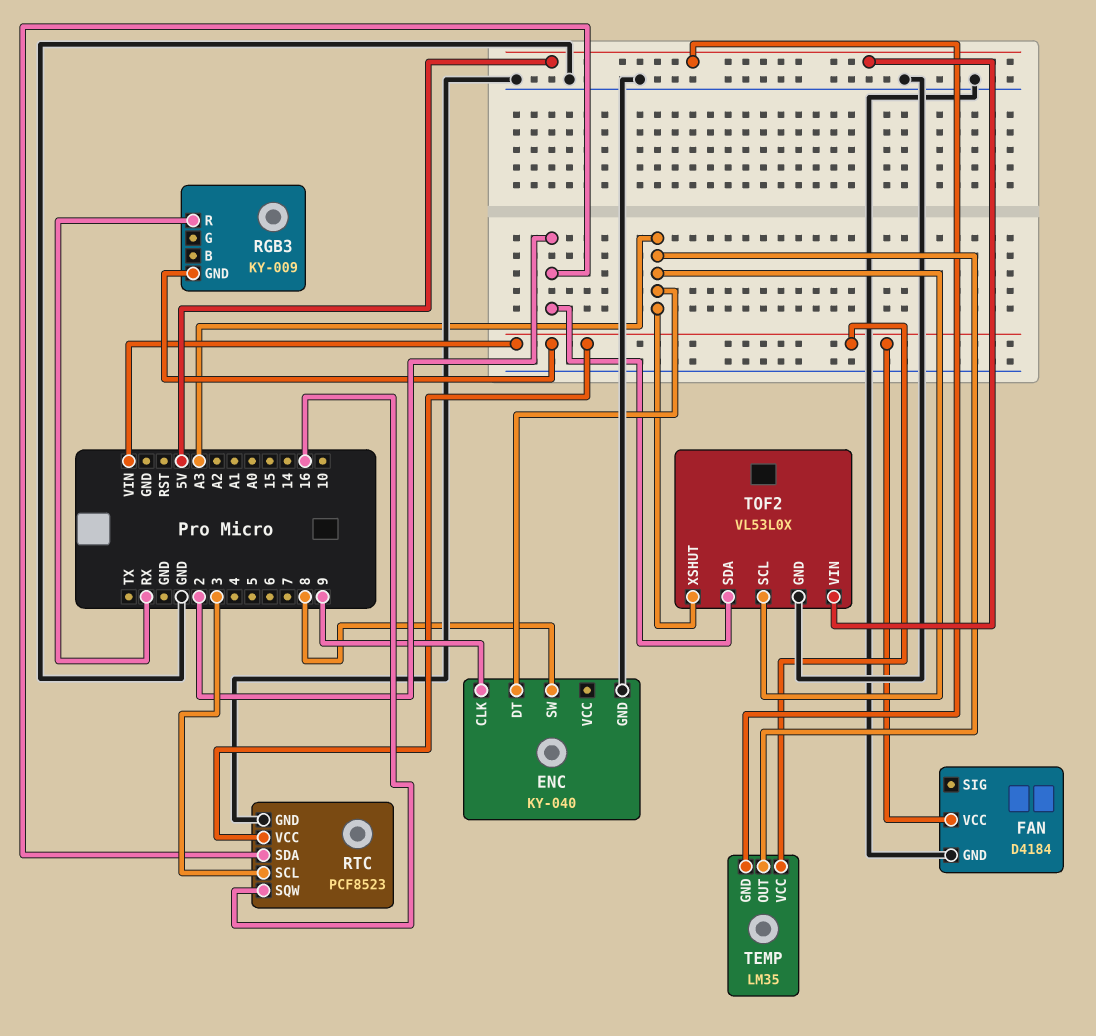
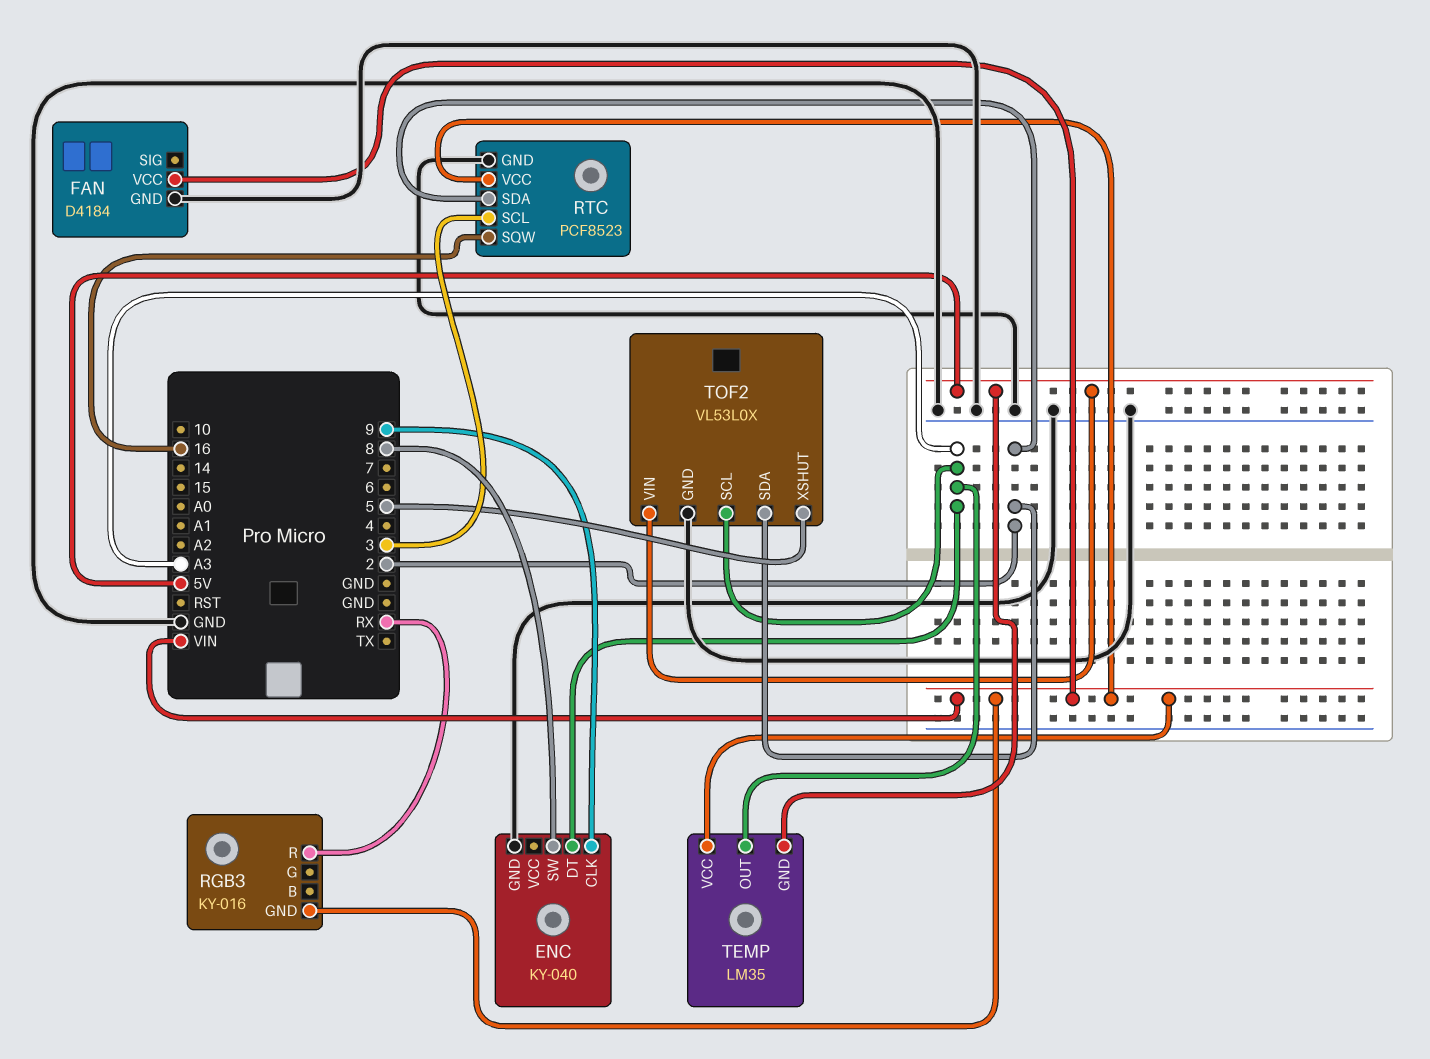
RGB3: KY-009 -> KY-016
TOF2 pin XSHUT: A3 -> 5

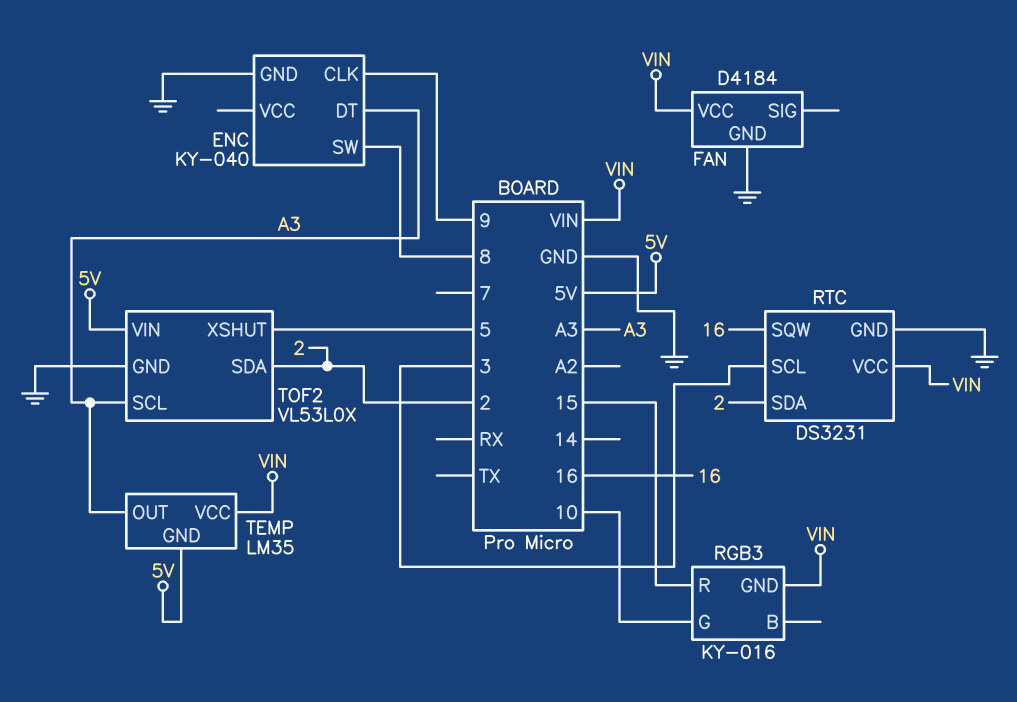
RGB3 pin G: none -> 10
RGB3 pin R: RX -> 15
RTC: PCF8523 -> DS3231

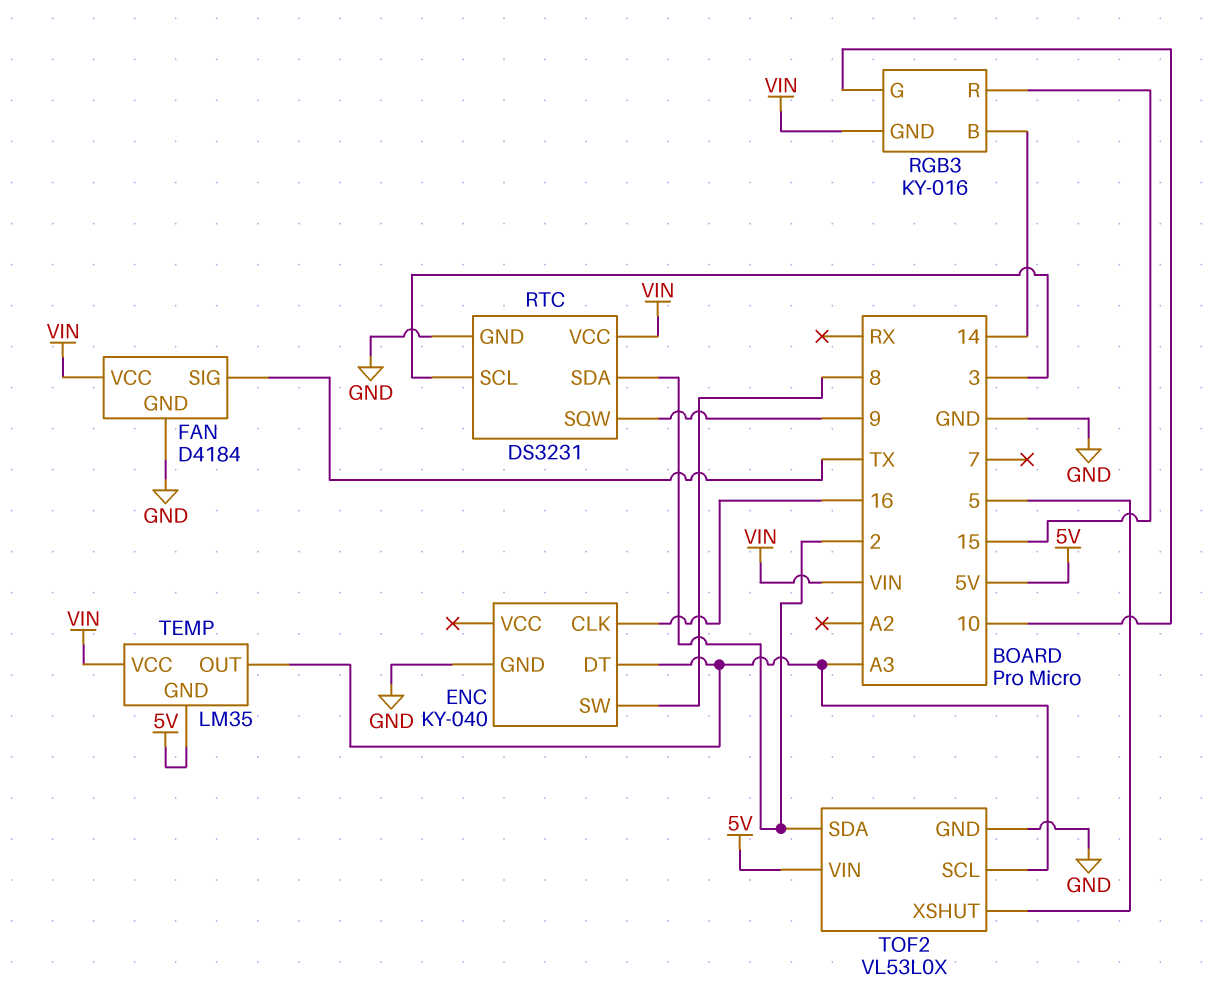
ENC pin CLK: 9 -> 16
FAN pin SIG: none -> TX
RGB3 pin B: none -> 14
RTC pin SQW: 16 -> 9

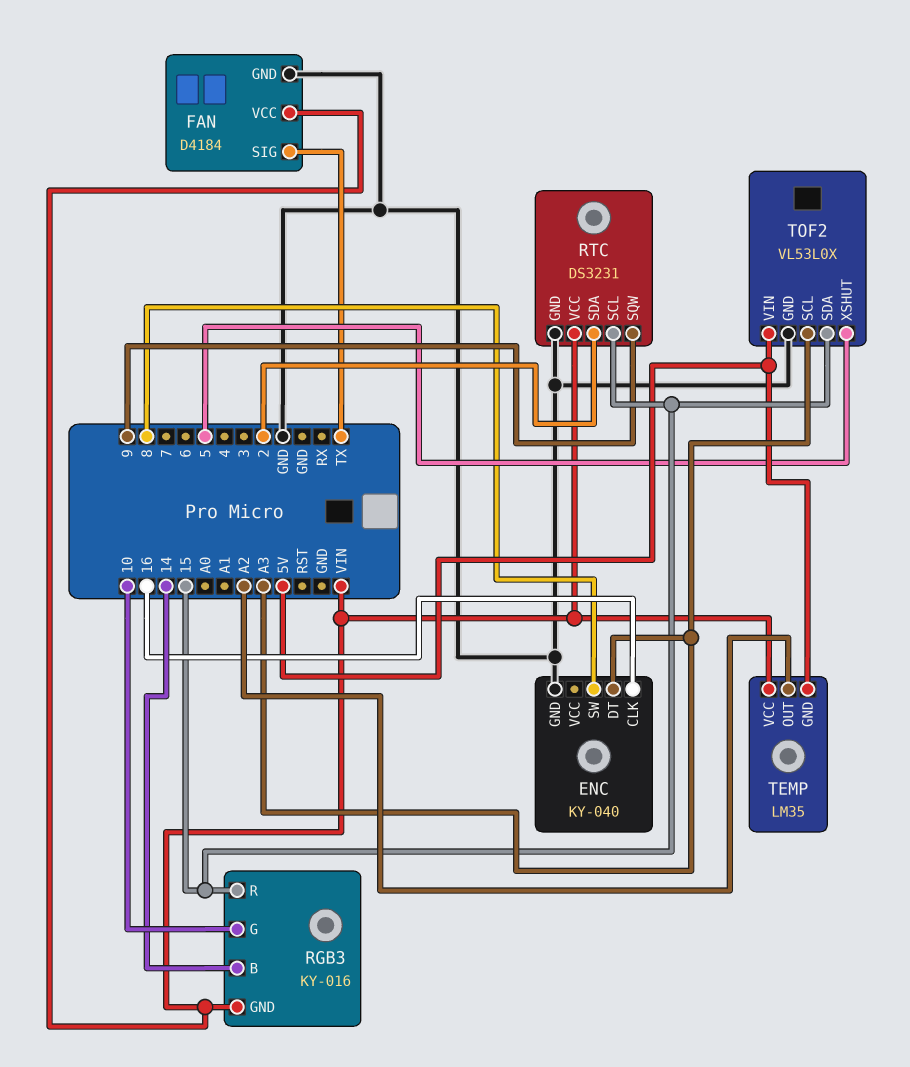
RTC pin SCL: 3 -> 15
TEMP pin OUT: A3 -> A2
TOF2 pin SDA: 2 -> 15

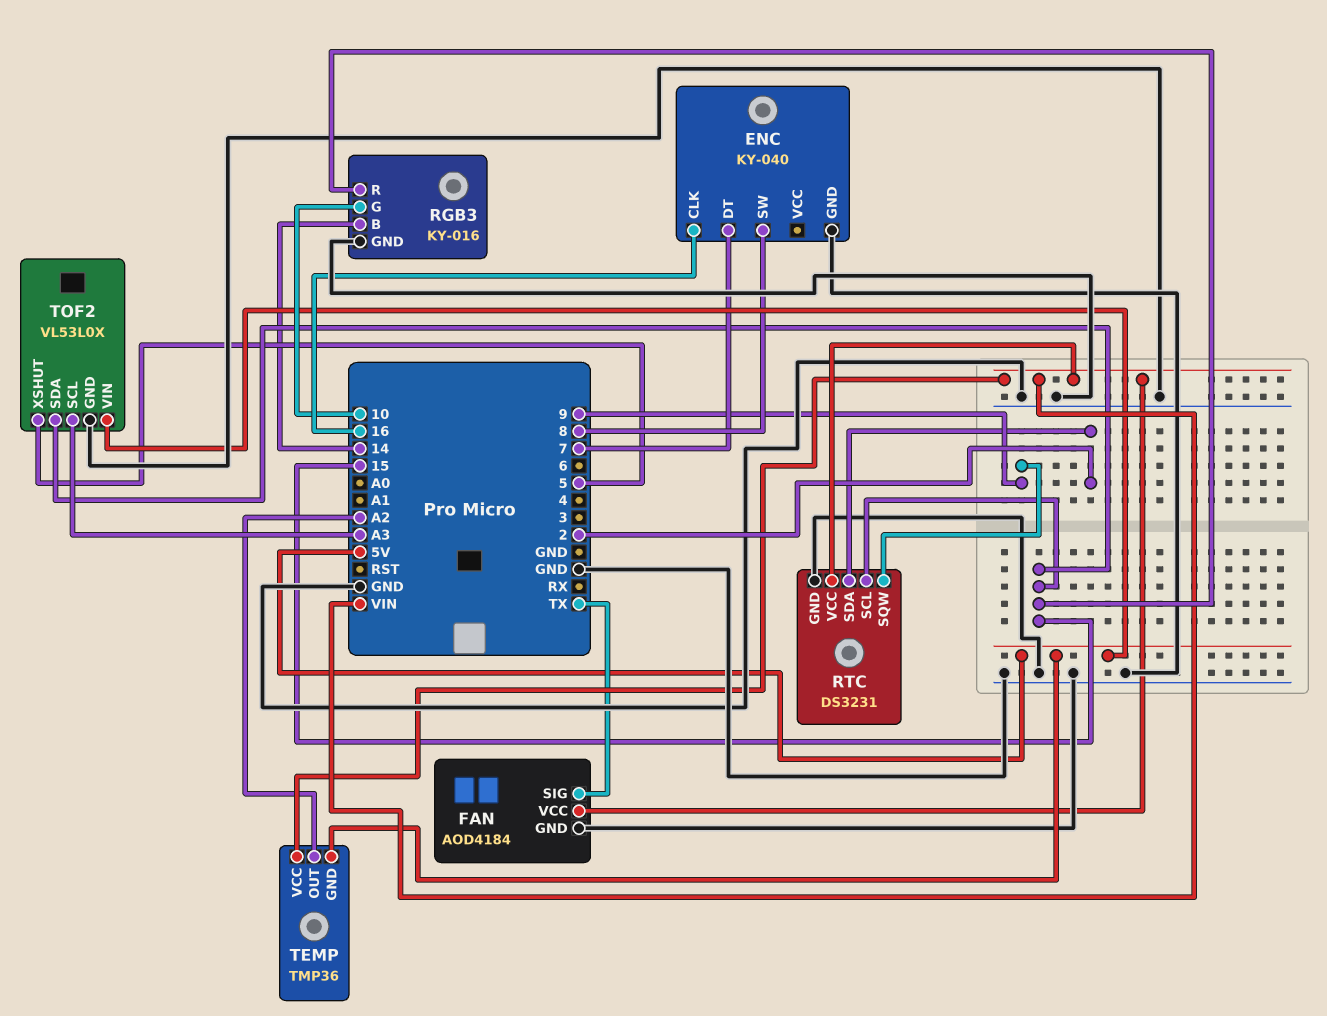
ENC pin DT: A3 -> 7
FAN: D4184 -> AOD4184
RGB3 pin GND: VIN -> GND
TEMP: LM35 -> TMP36

